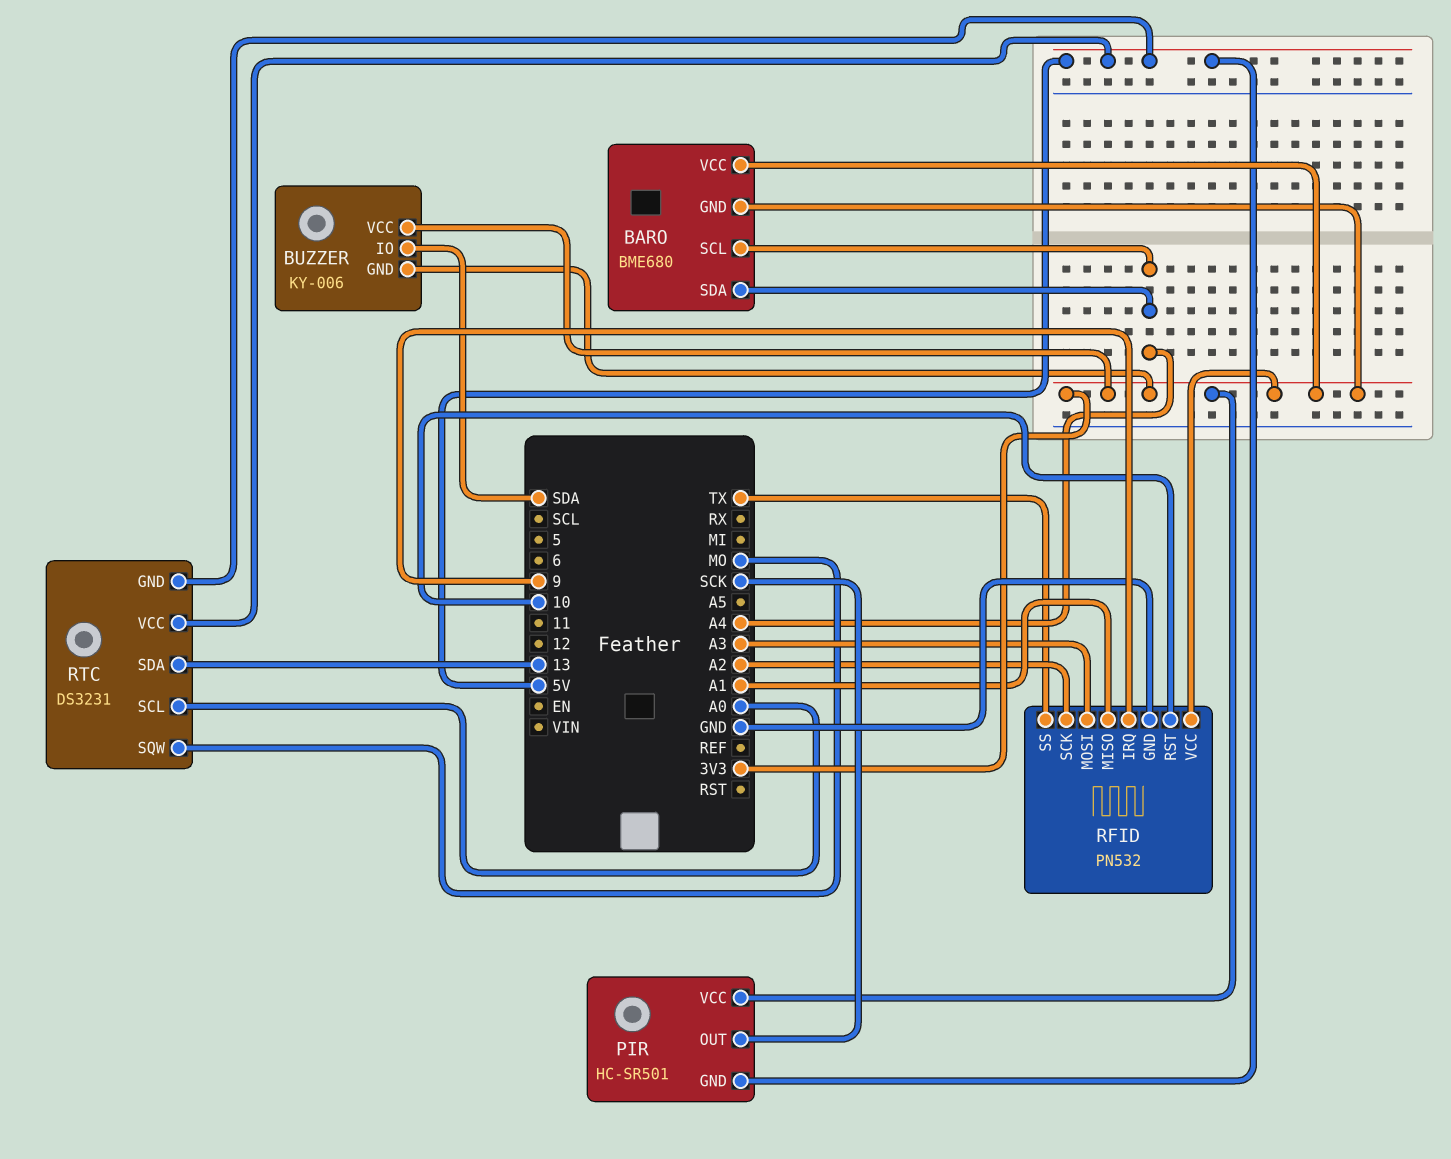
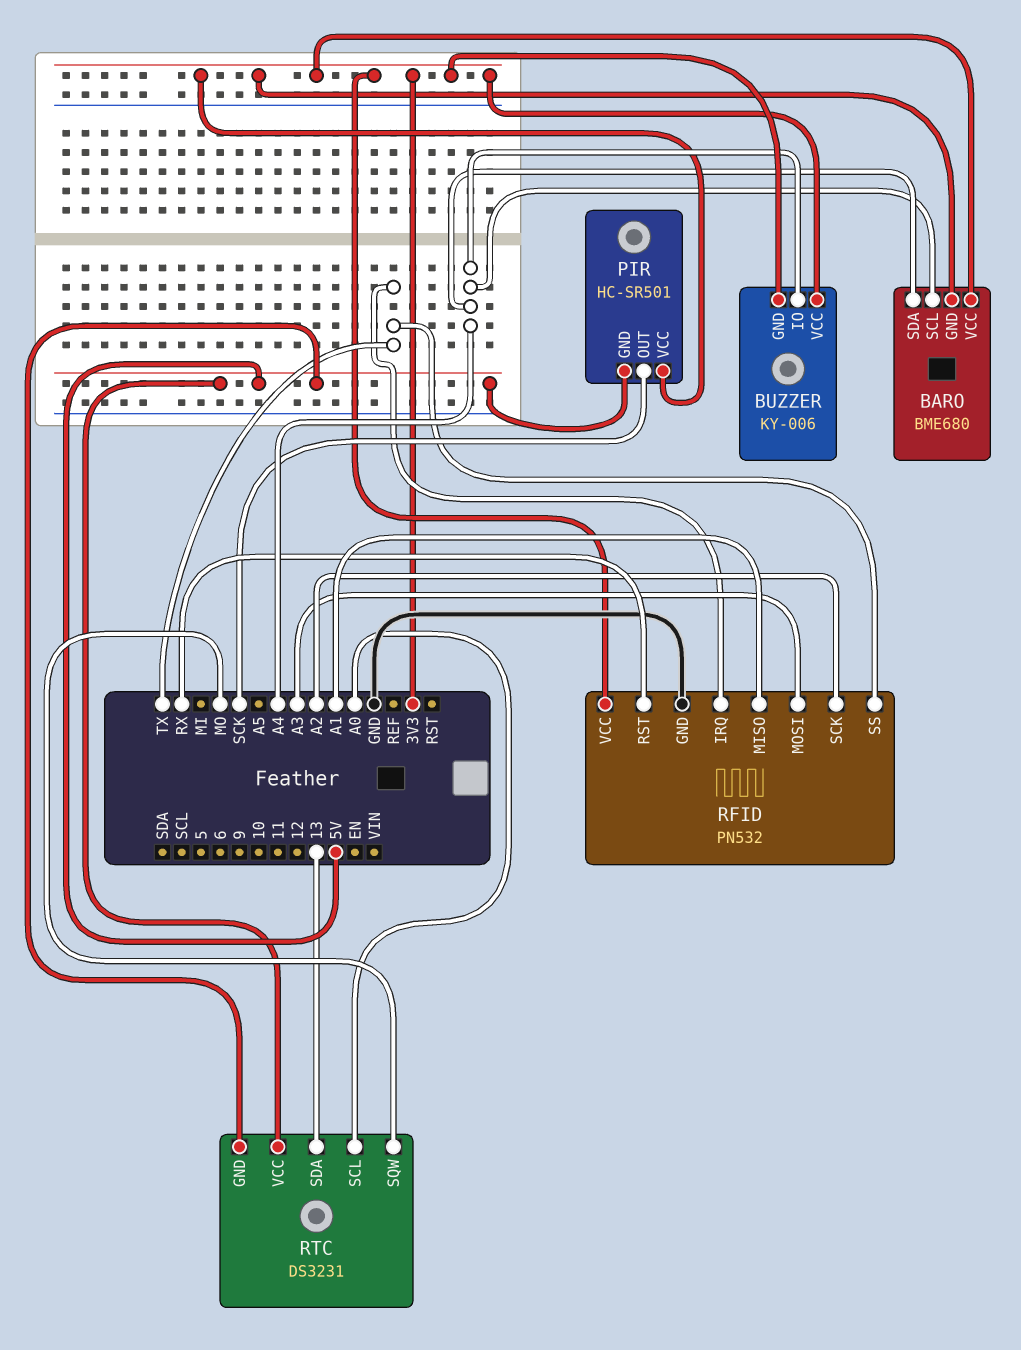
BUZZER pin IO: SDA -> A4
RFID pin IRQ: 9 -> TX
RFID pin RST: 10 -> RX

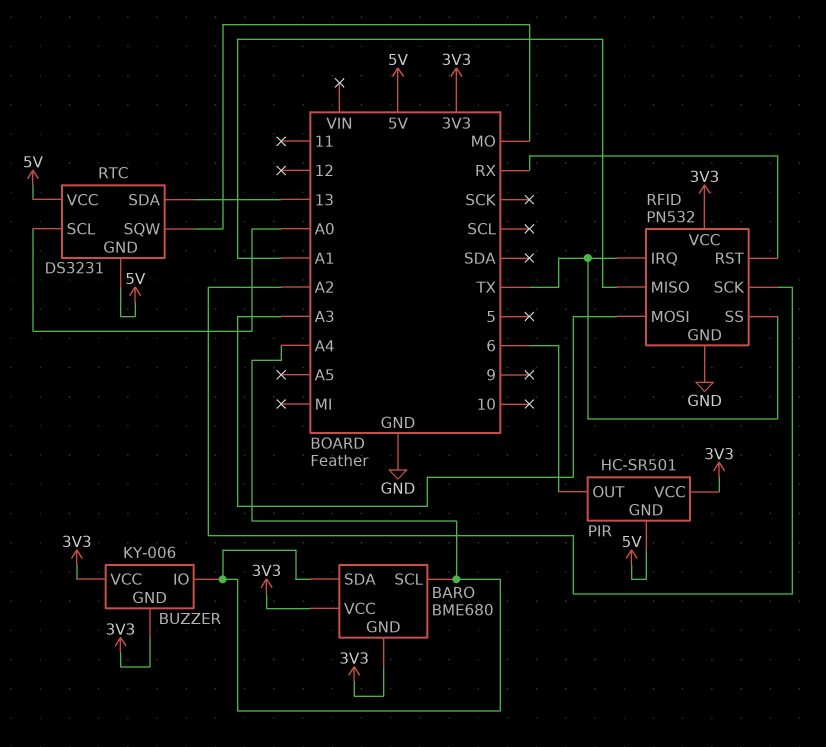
PIR pin OUT: SCK -> 6

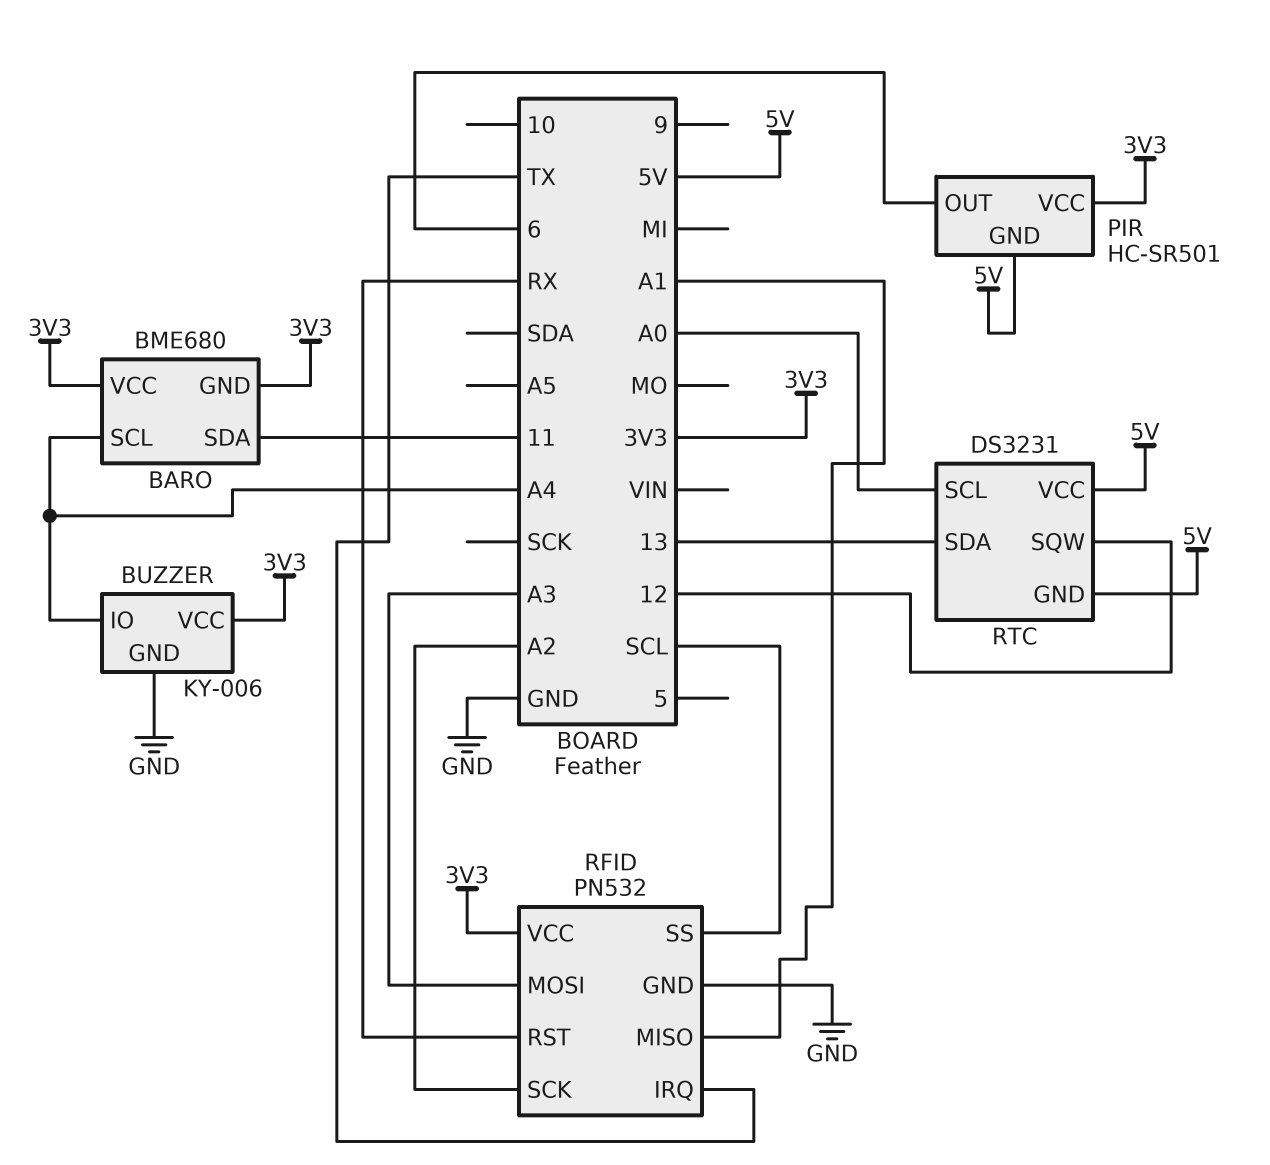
BARO pin SDA: A4 -> 11
BUZZER pin GND: 3V3 -> GND
RFID pin SS: TX -> SCL
RTC pin SQW: MO -> 12

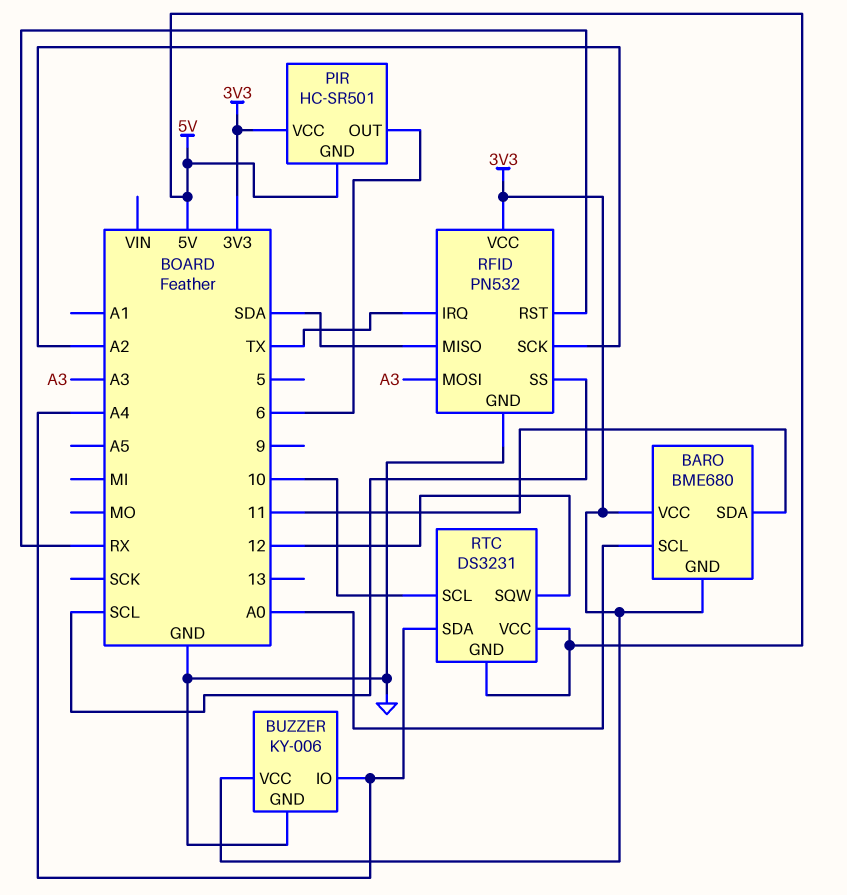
BARO pin SCL: A4 -> A0
RFID pin MISO: A1 -> SDA
RTC pin SCL: A0 -> 10
RTC pin SDA: 13 -> A4

